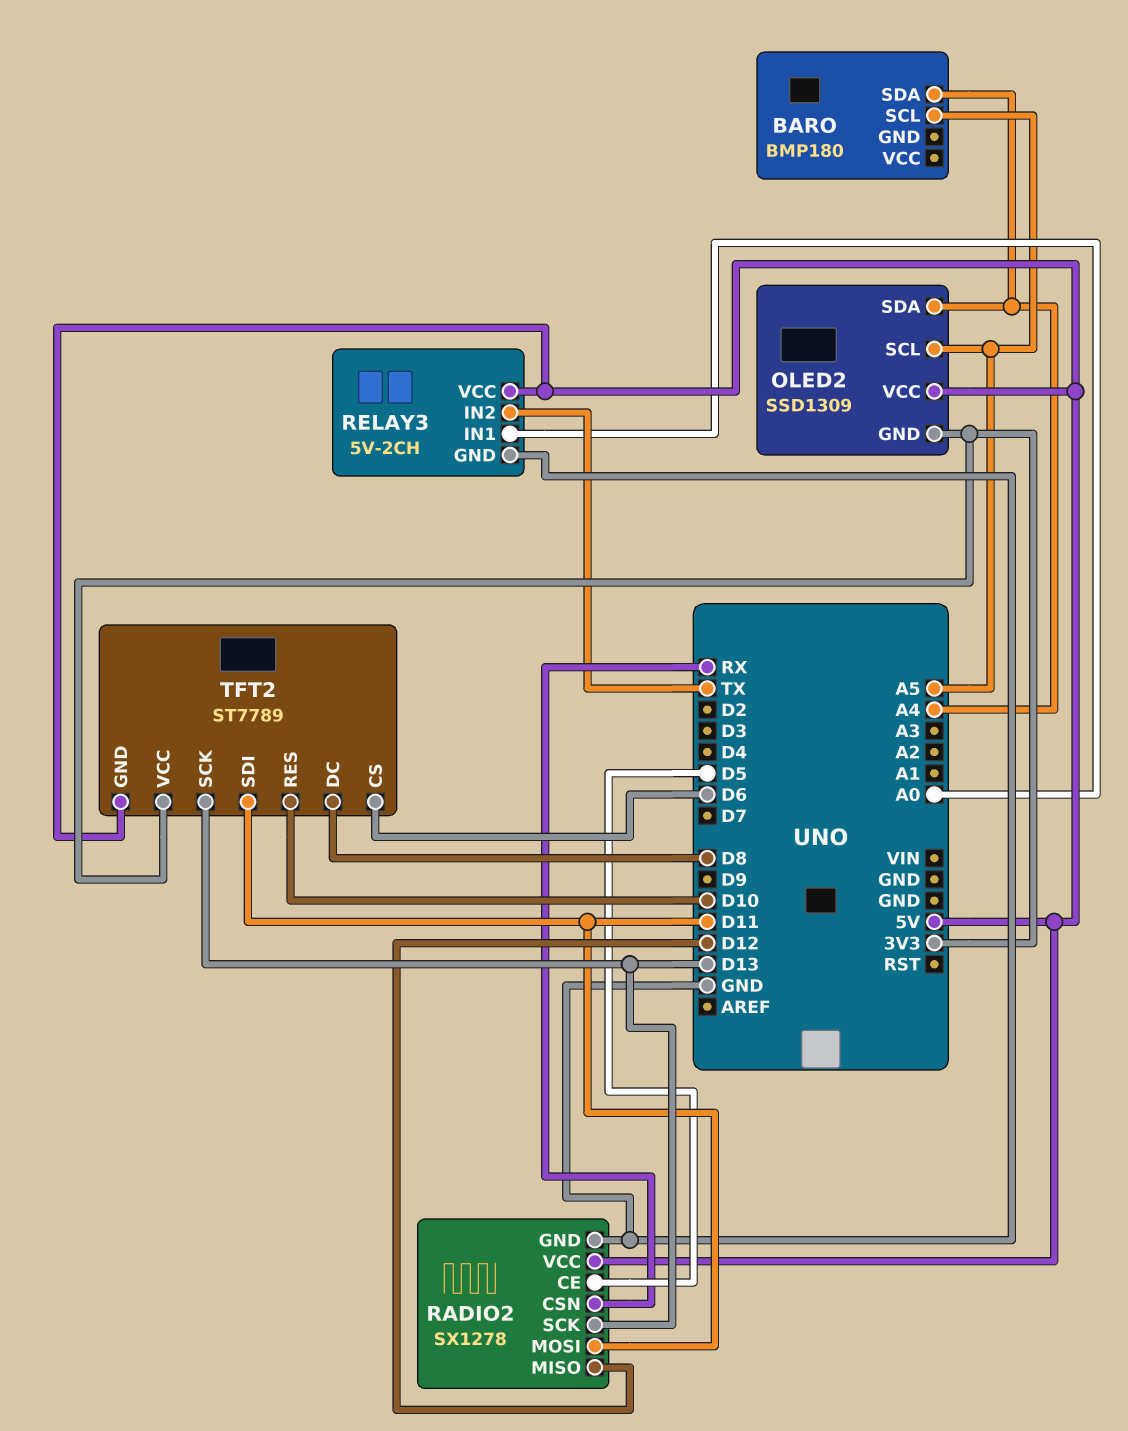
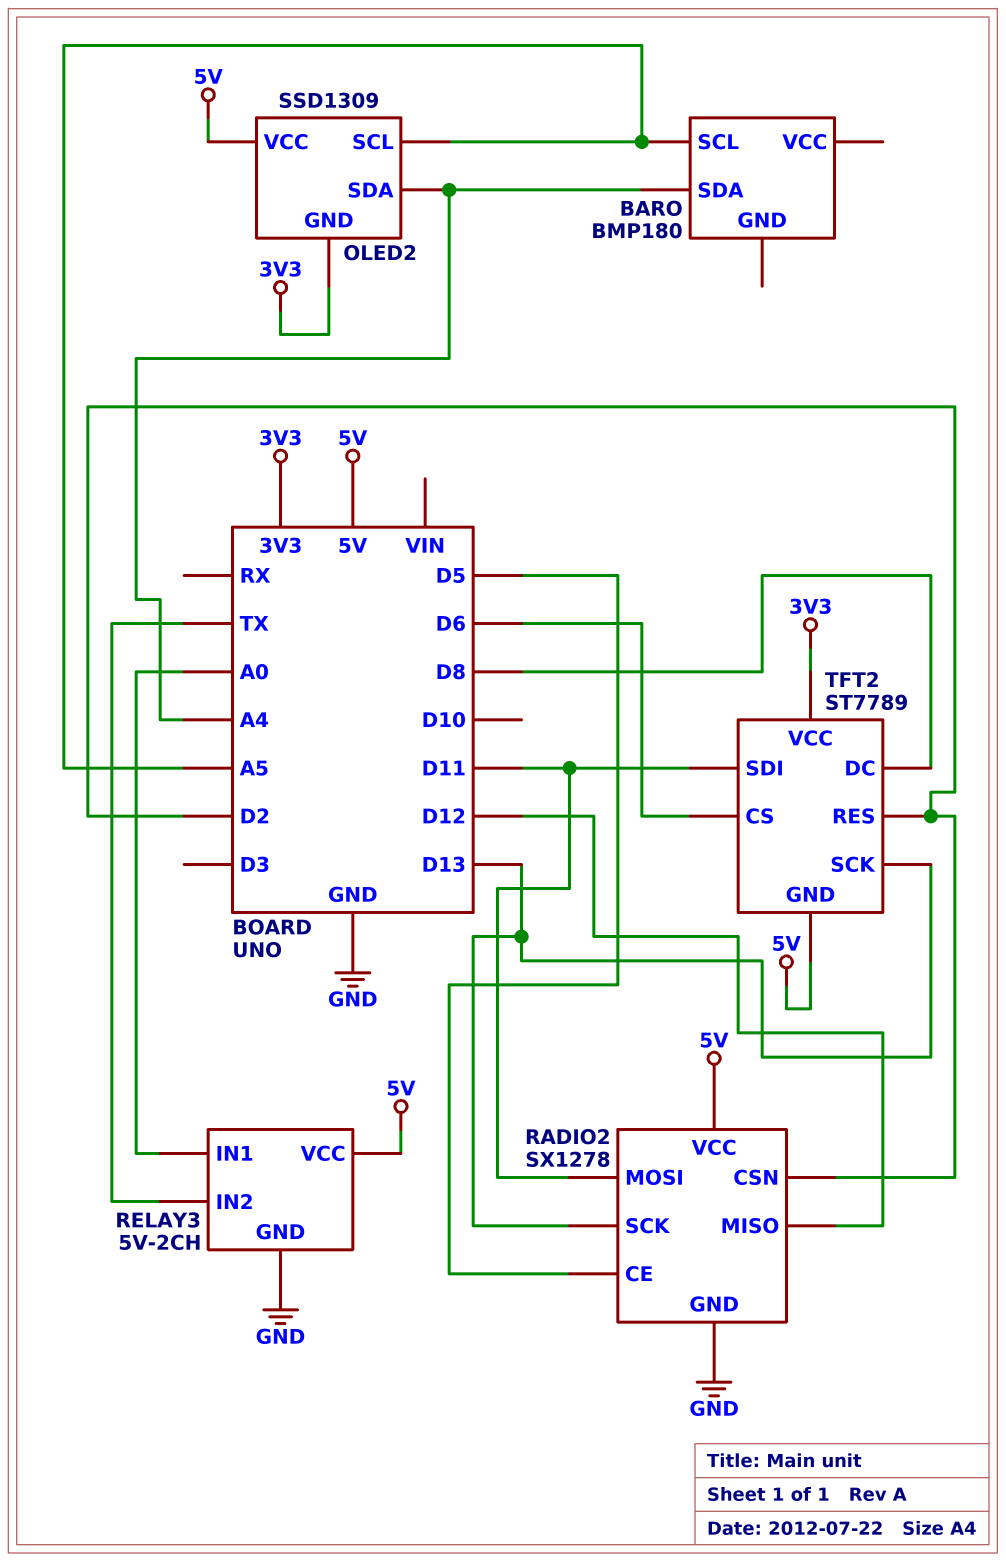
RADIO2 pin CSN: RX -> D2
TFT2 pin RES: D10 -> D2

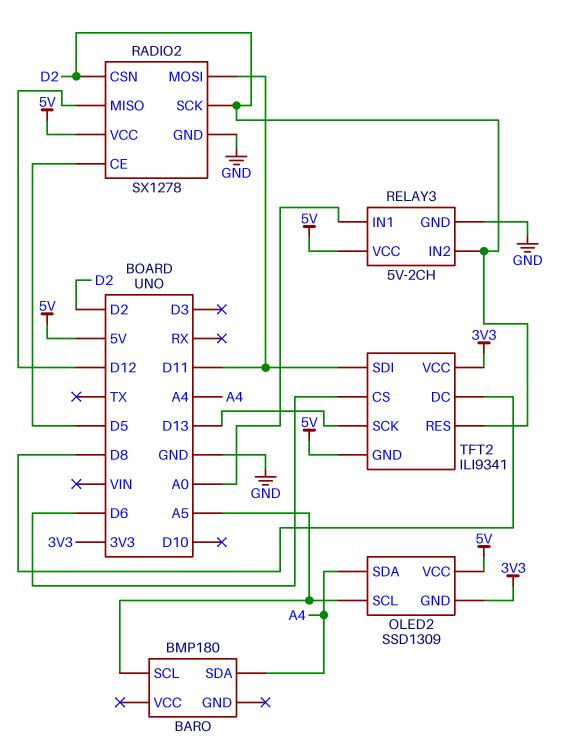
RADIO2 pin SCK: D13 -> D2
RELAY3 pin IN2: TX -> D2
TFT2: ST7789 -> ILI9341

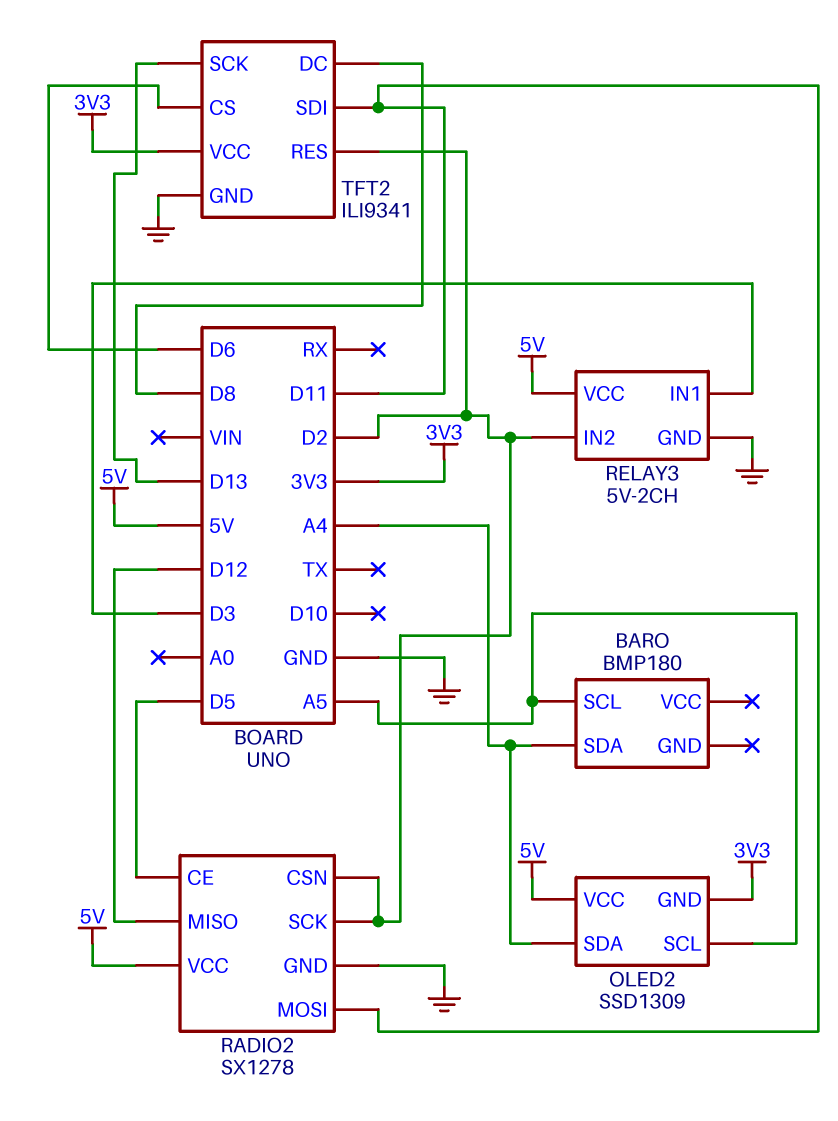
RELAY3 pin IN1: A0 -> D3
TFT2 pin GND: 5V -> GND

